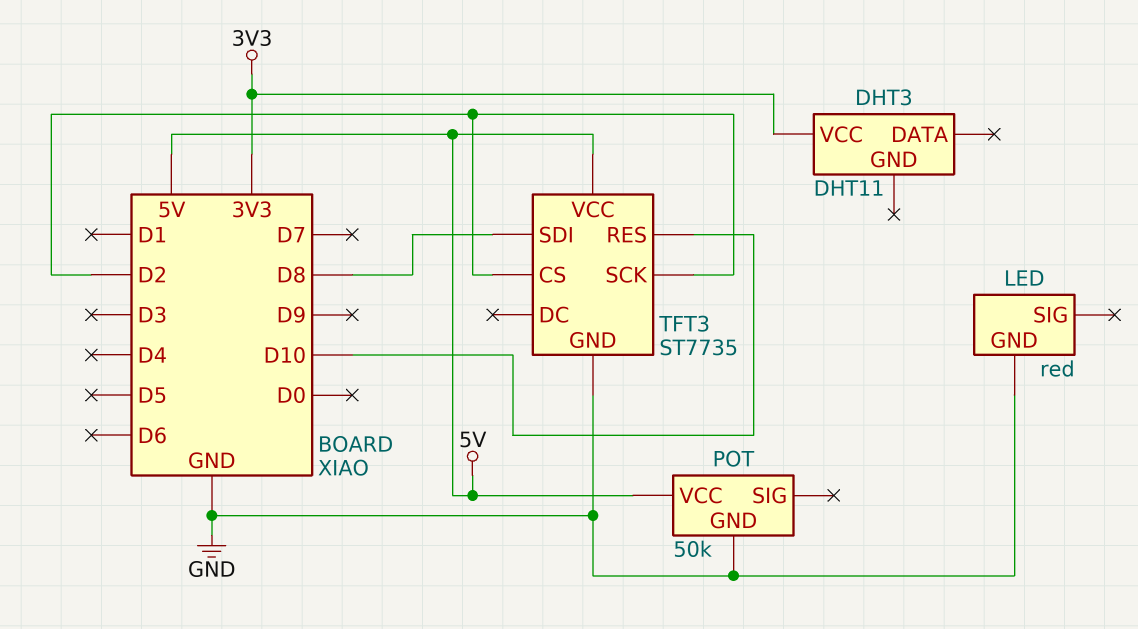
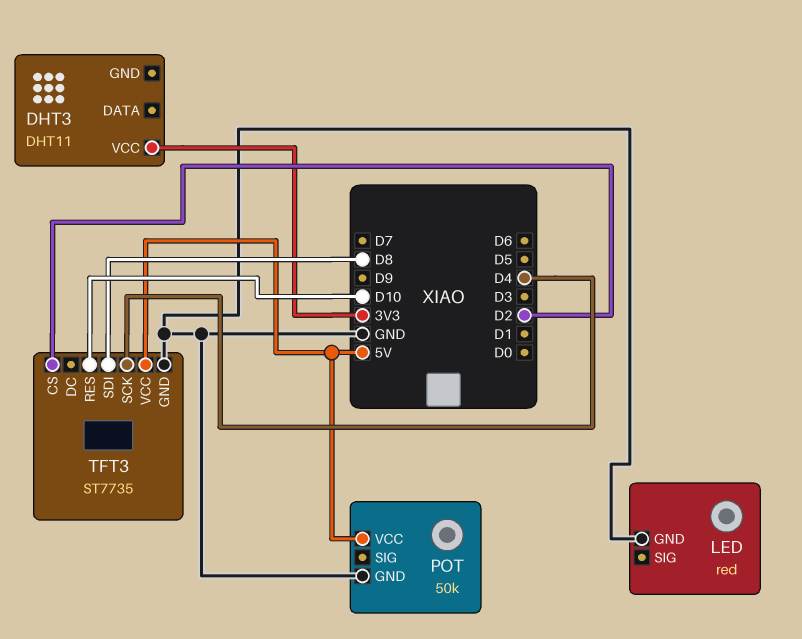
TFT3 pin SCK: D2 -> D4

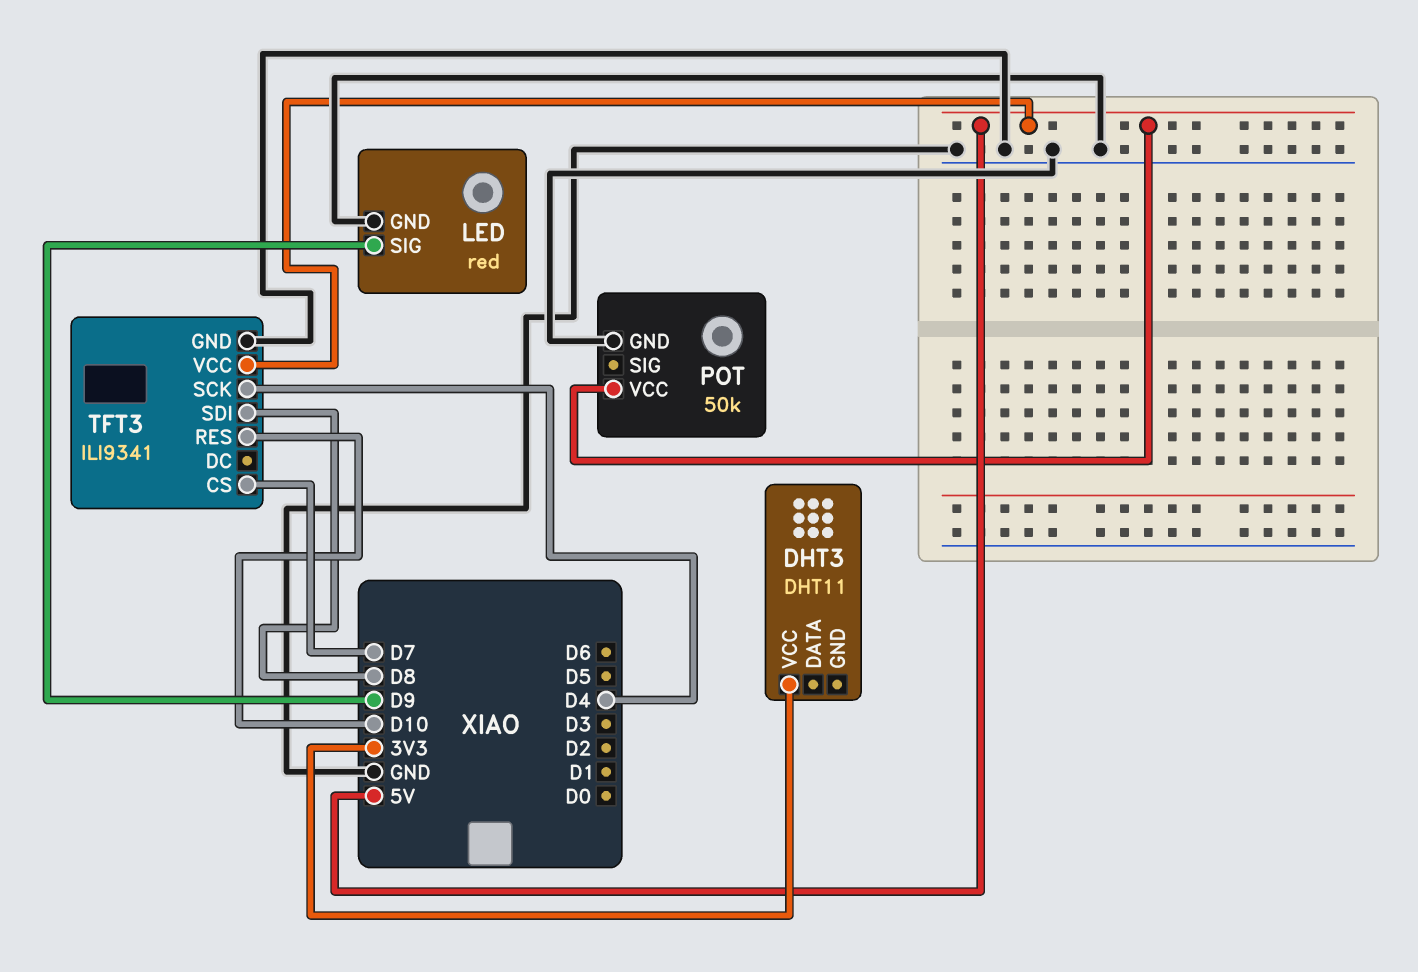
LED pin SIG: none -> D9
TFT3: ST7735 -> ILI9341
TFT3 pin CS: D2 -> D7

